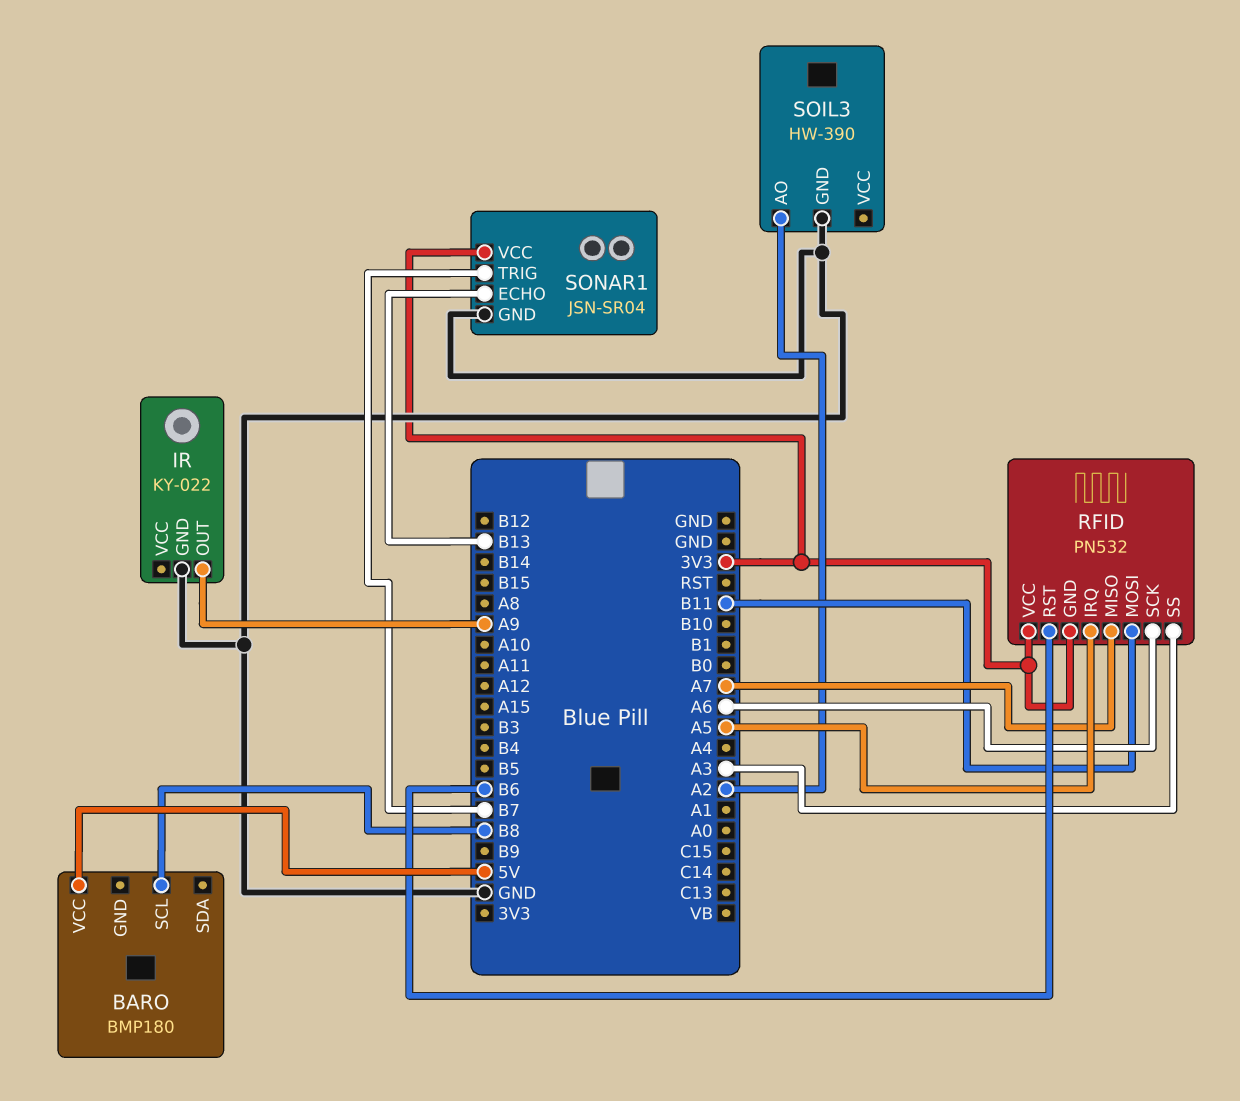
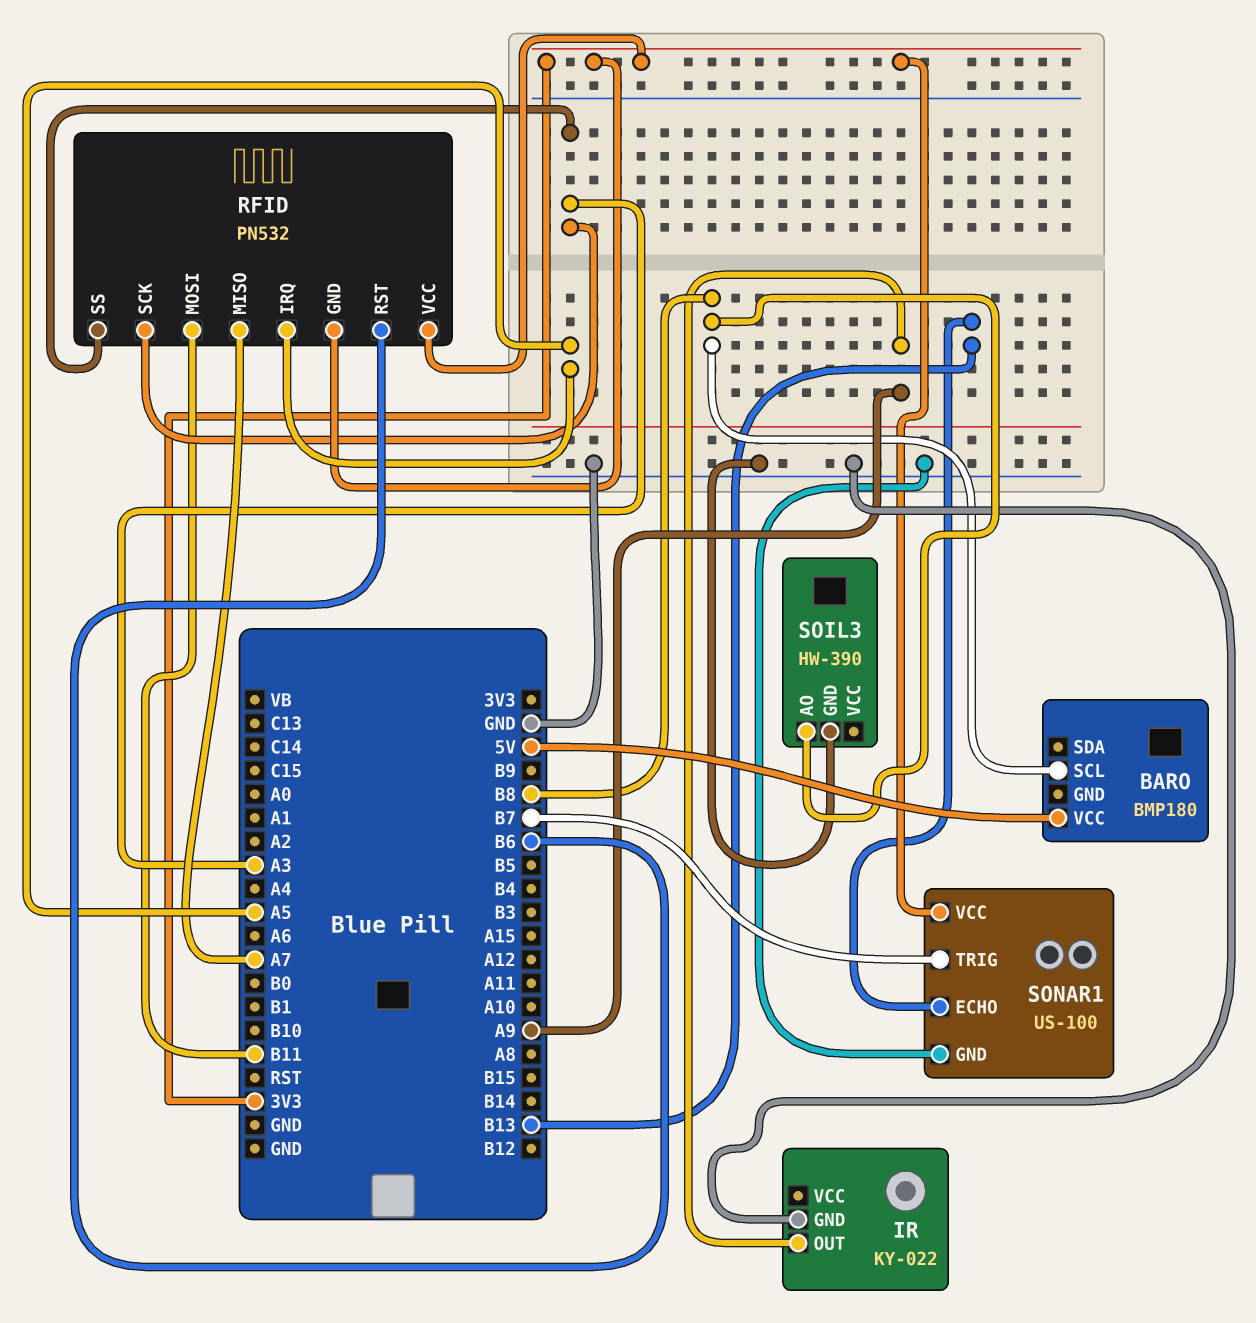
RFID pin SCK: A6 -> A3
SOIL3 pin AO: A2 -> B8
SONAR1: JSN-SR04 -> US-100

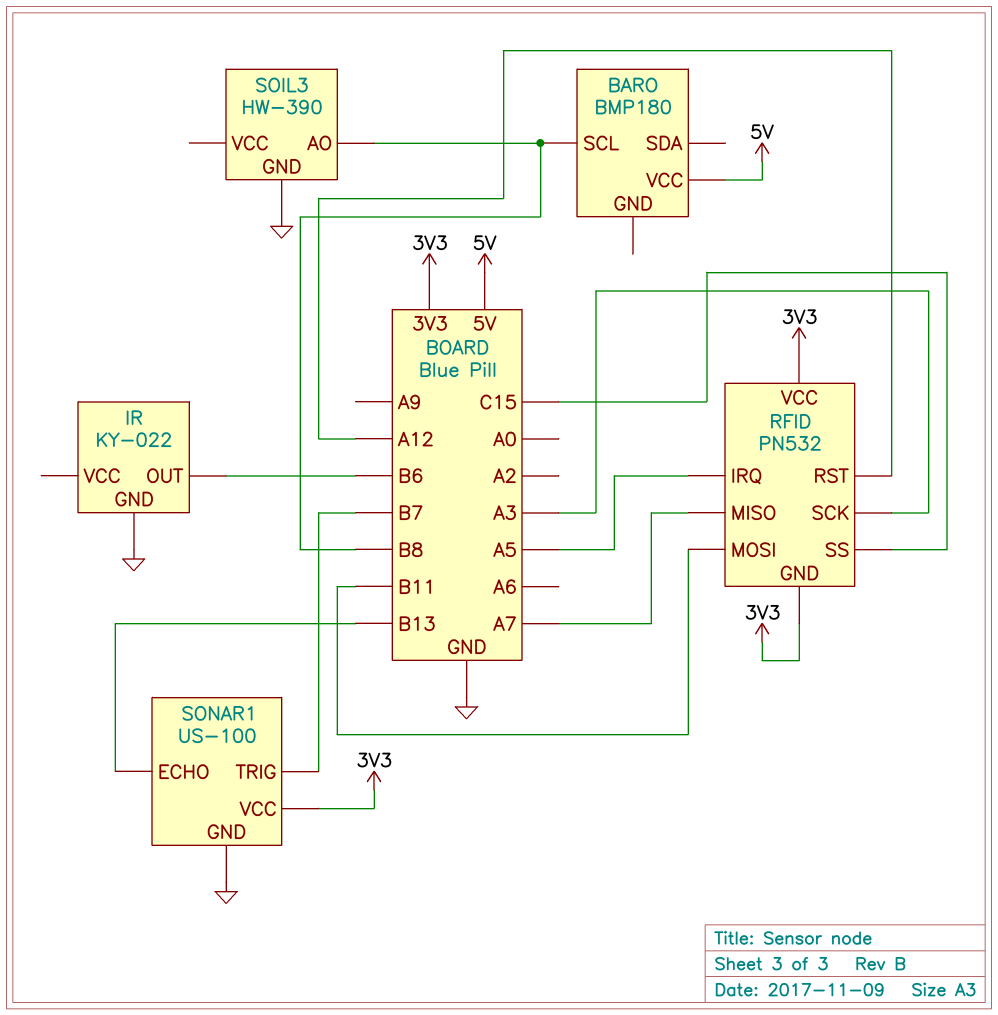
IR pin OUT: A9 -> B6
RFID pin RST: B6 -> A12
RFID pin SS: A3 -> C15

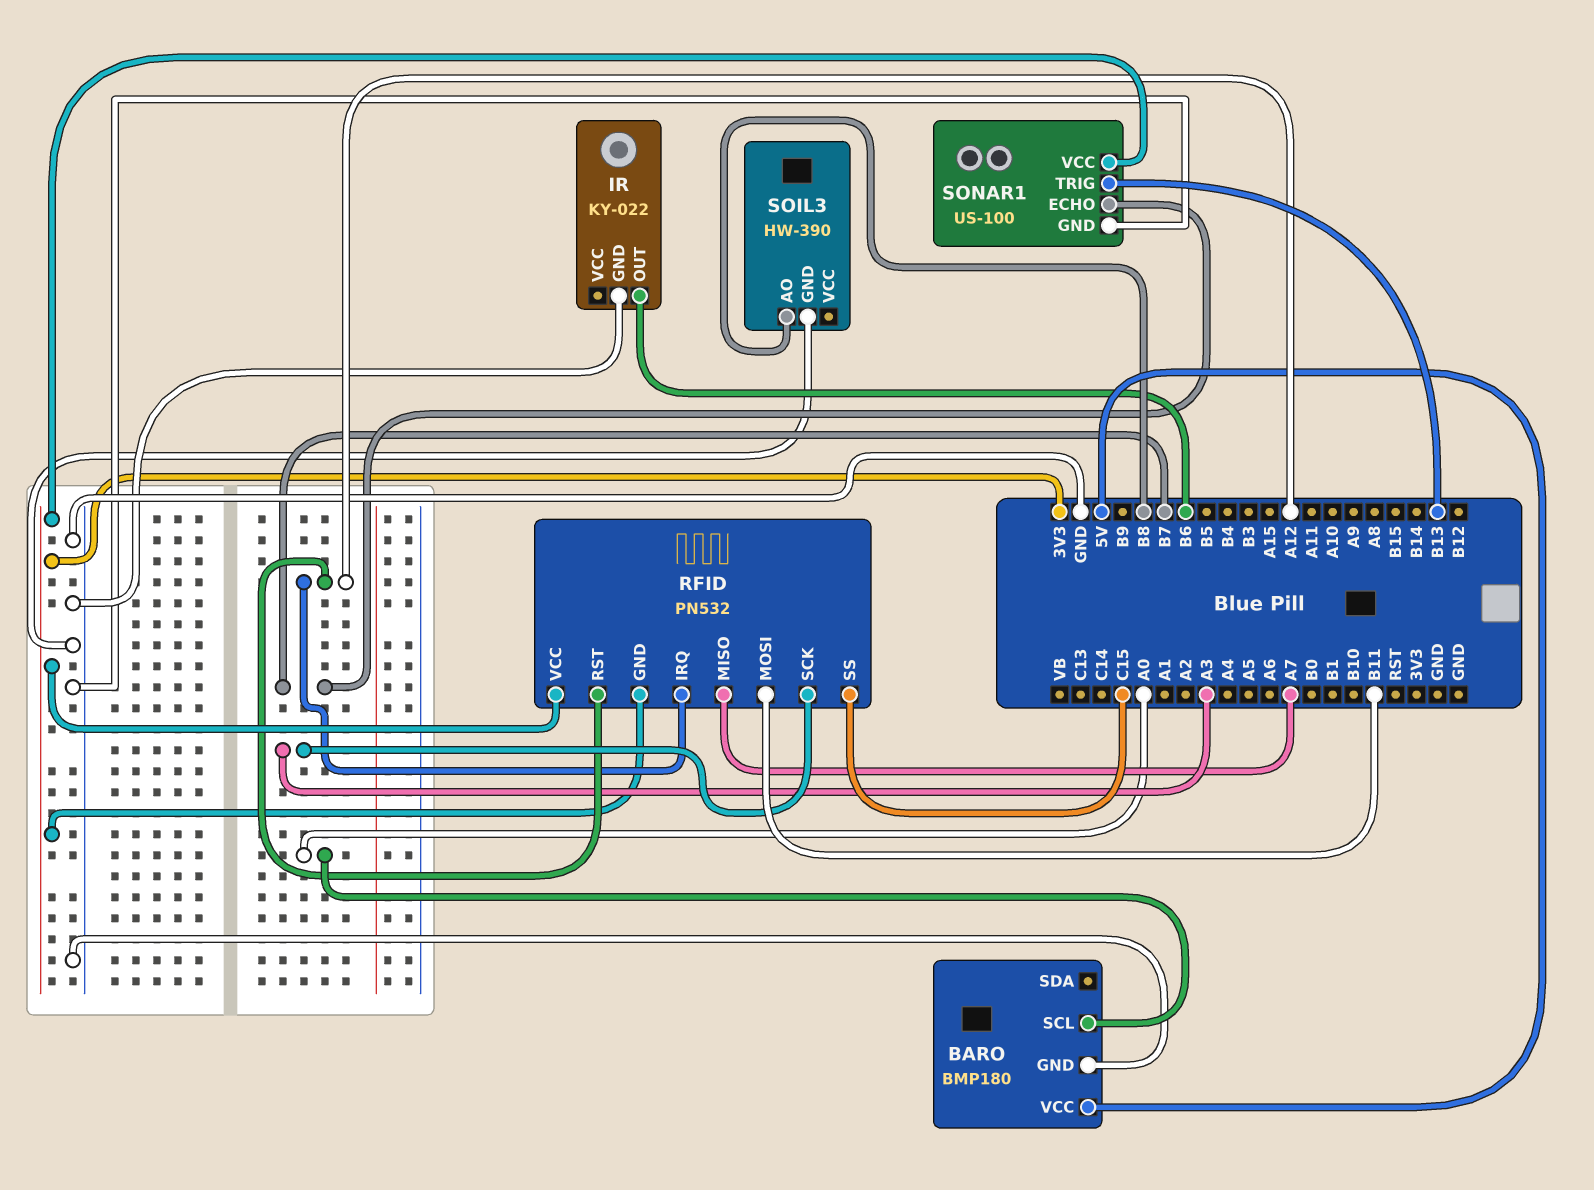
BARO pin GND: none -> GND
BARO pin SCL: B8 -> A0
RFID pin IRQ: A5 -> A12
SONAR1 pin ECHO: B13 -> B7
SONAR1 pin TRIG: B7 -> B13

